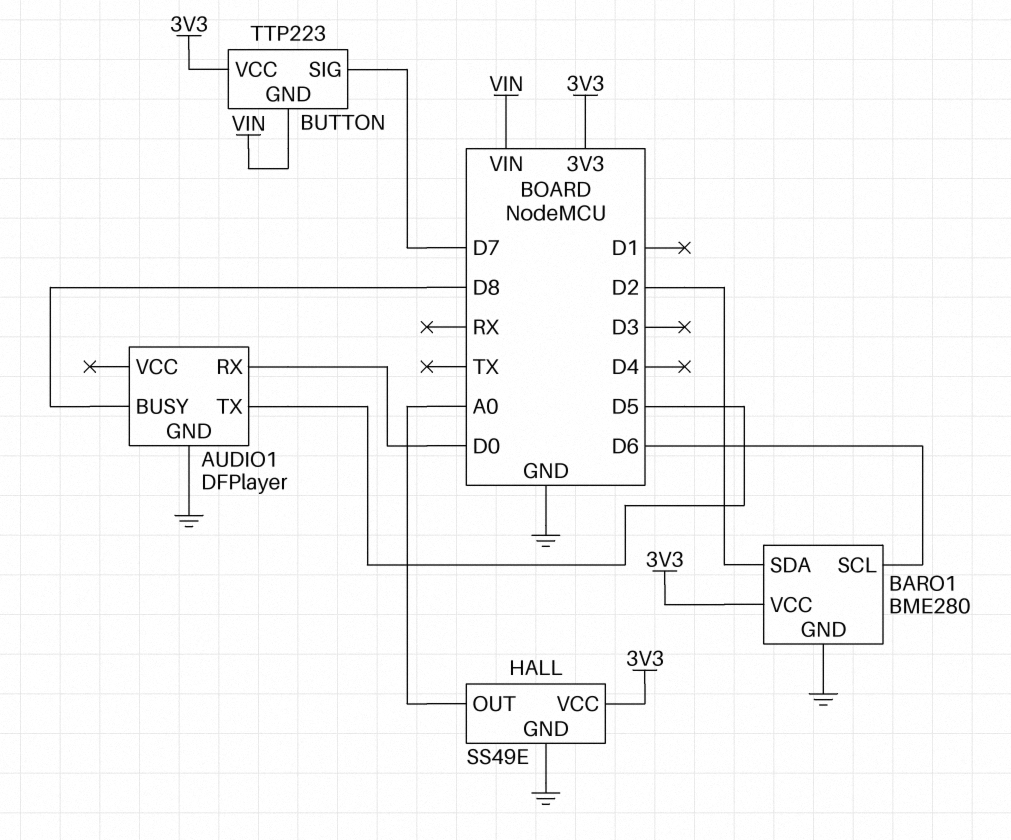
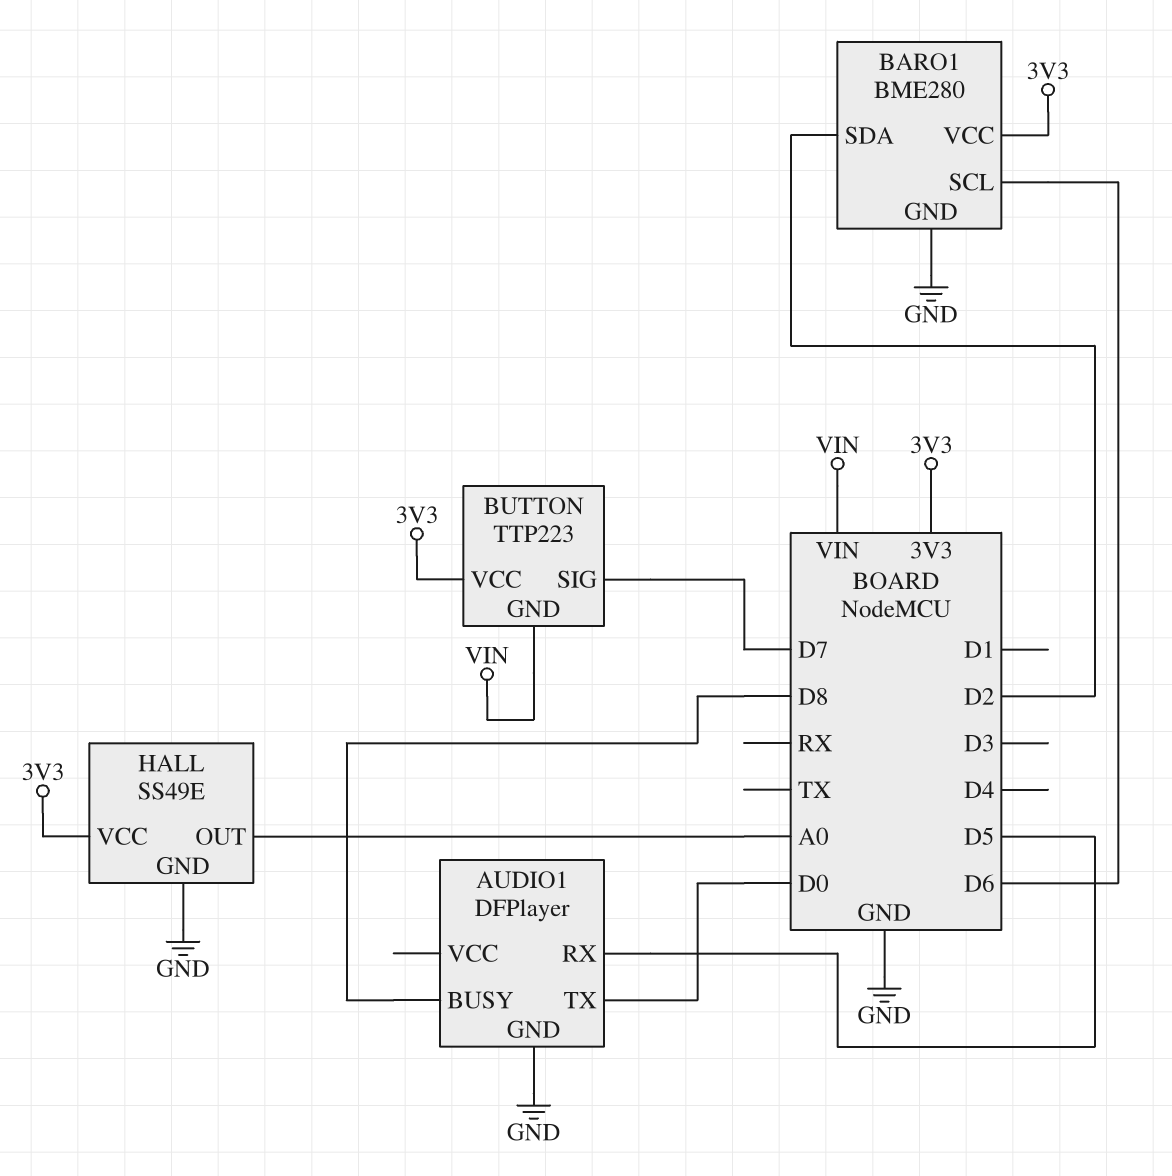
AUDIO1 pin RX: D0 -> D5
AUDIO1 pin TX: D5 -> D0

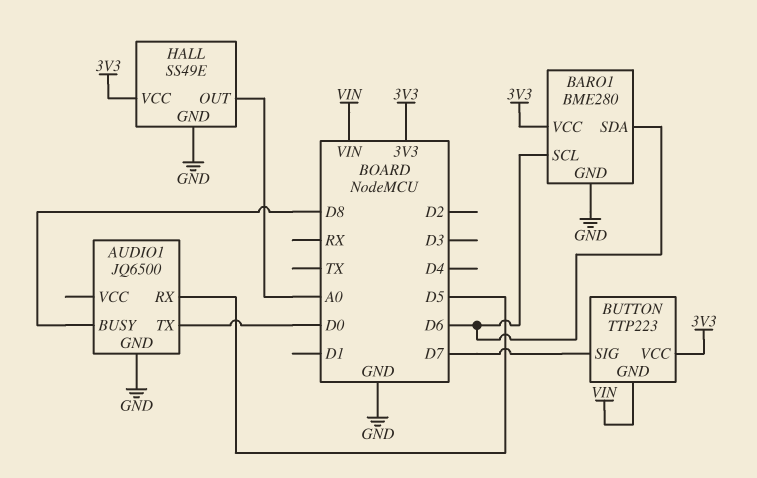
AUDIO1: DFPlayer -> JQ6500
BARO1 pin SDA: D2 -> D6

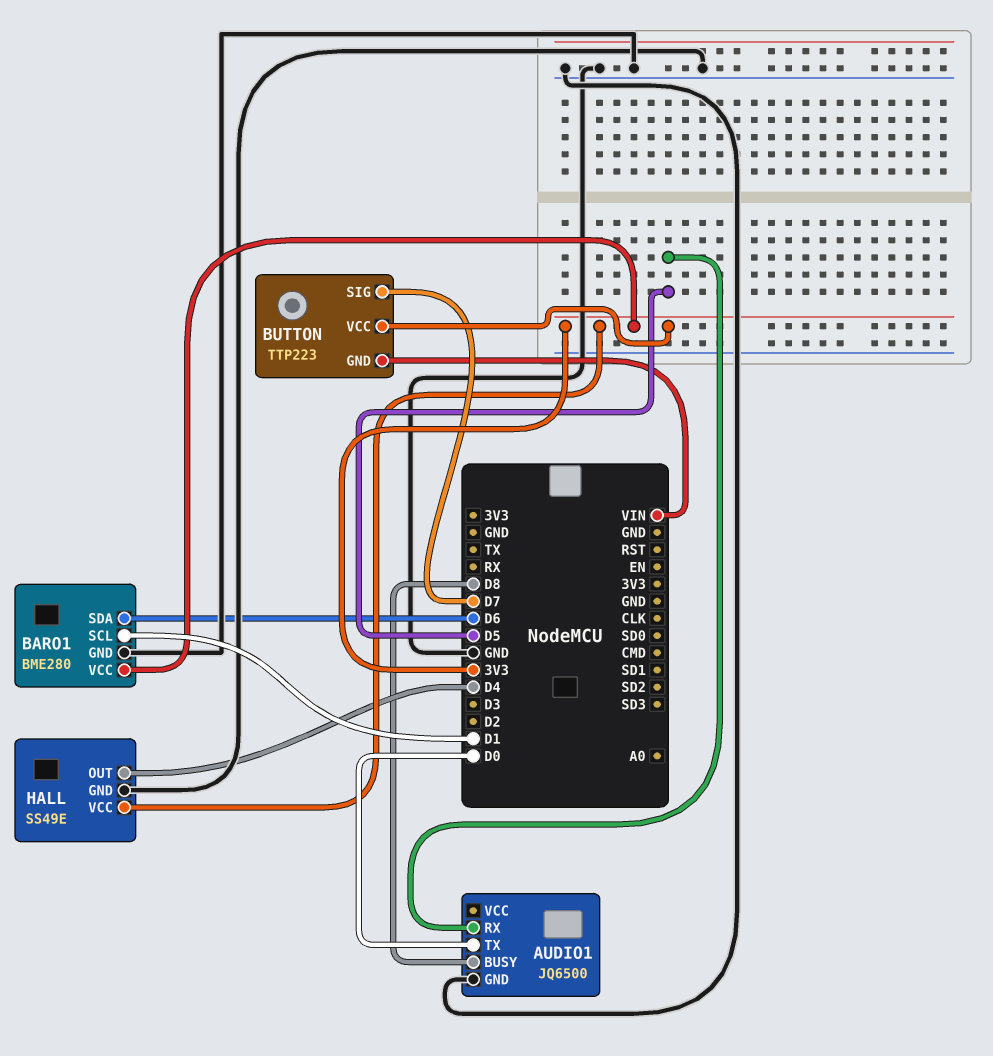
BARO1 pin SCL: D6 -> D1
HALL pin OUT: A0 -> D4

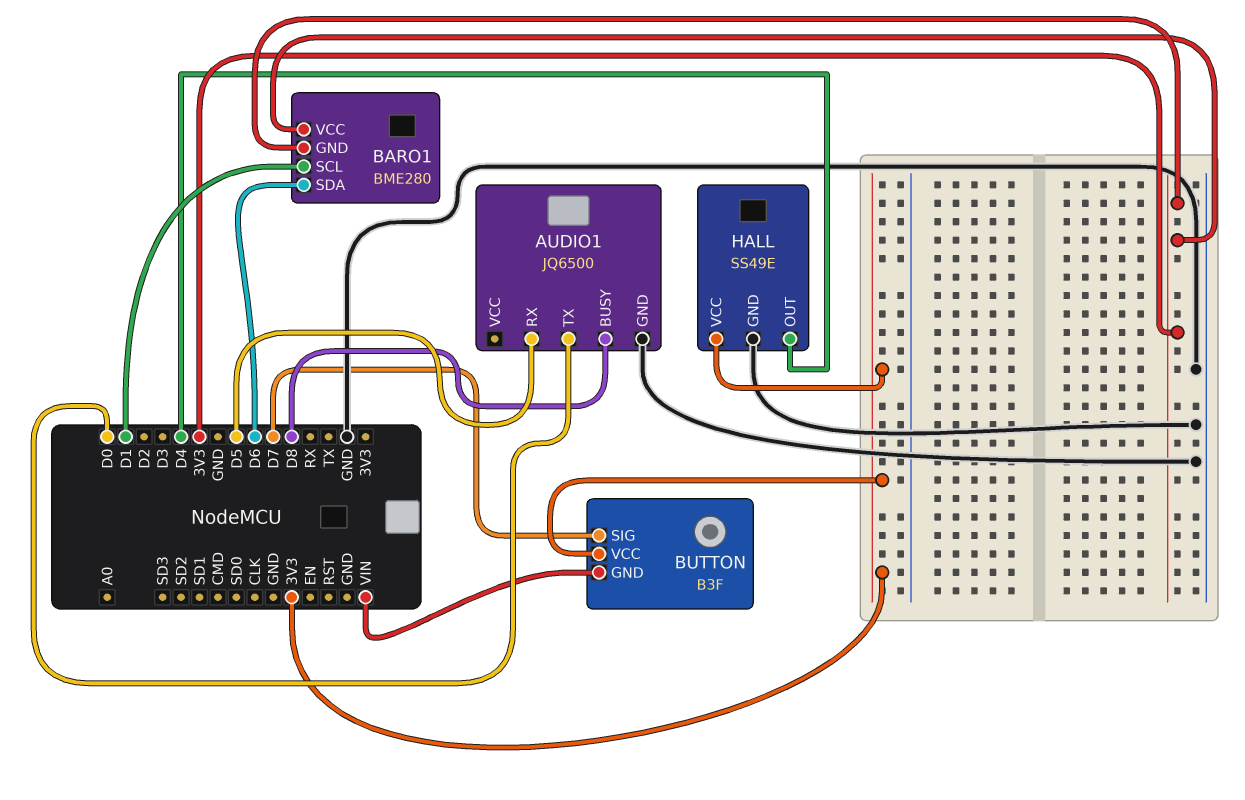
BARO1 pin GND: GND -> 3V3
BUTTON: TTP223 -> B3F

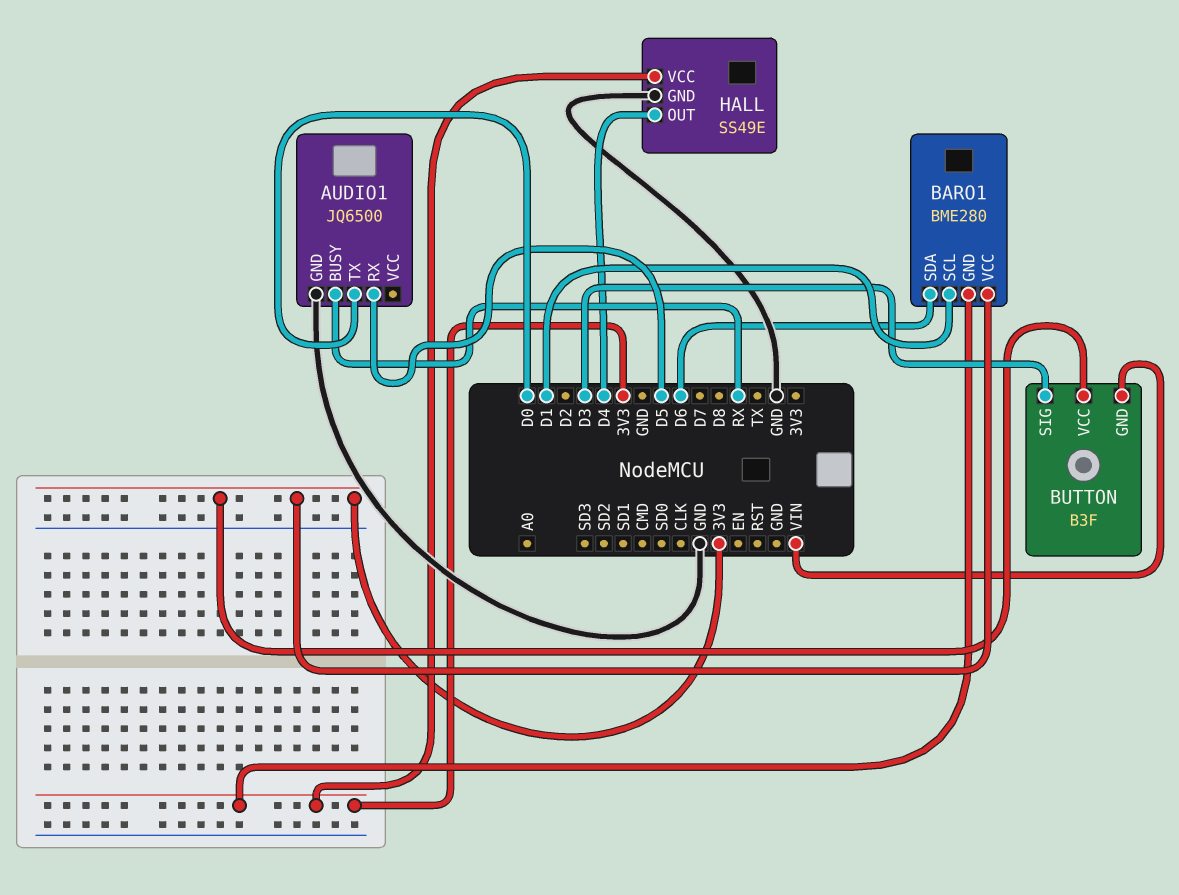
AUDIO1 pin BUSY: D8 -> RX
BUTTON pin SIG: D7 -> D3

